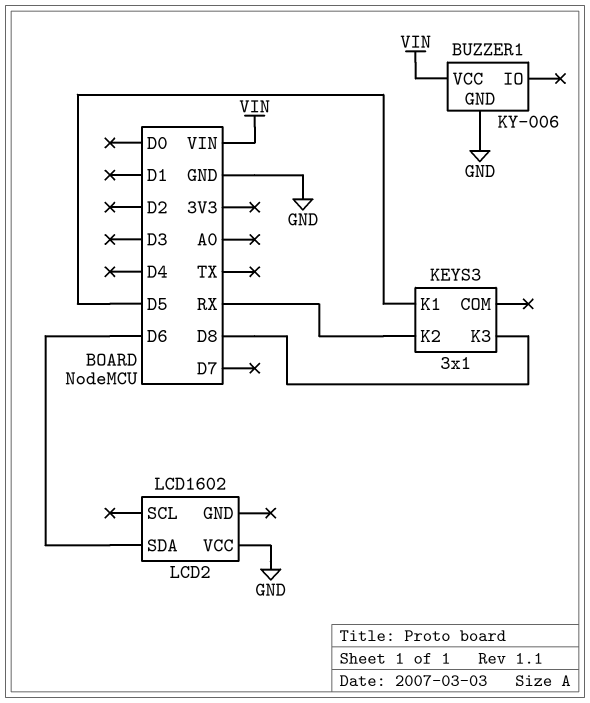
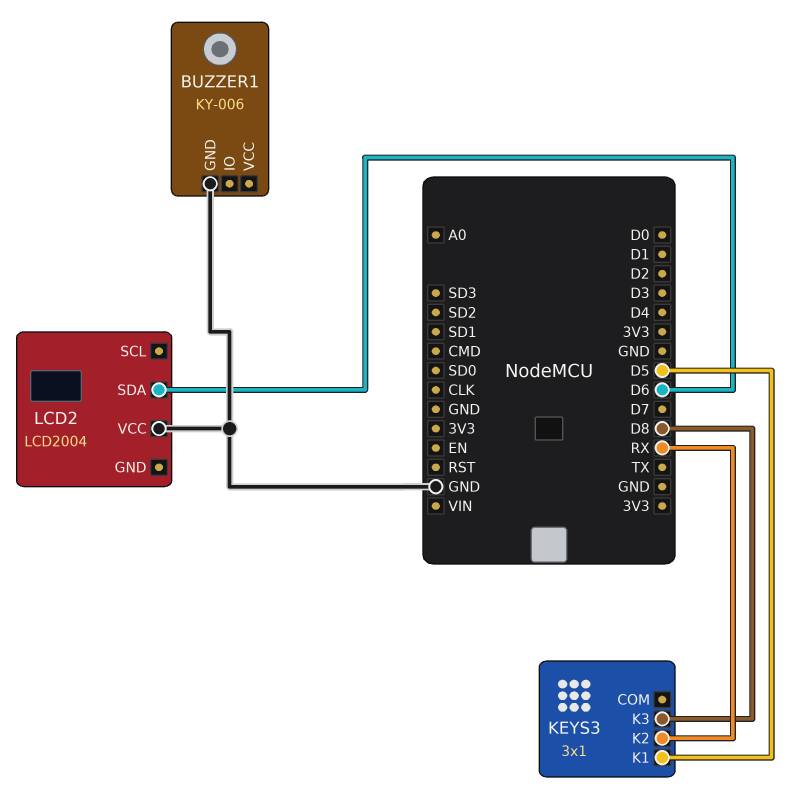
BUZZER1 pin VCC: VIN -> none
LCD2: LCD1602 -> LCD2004

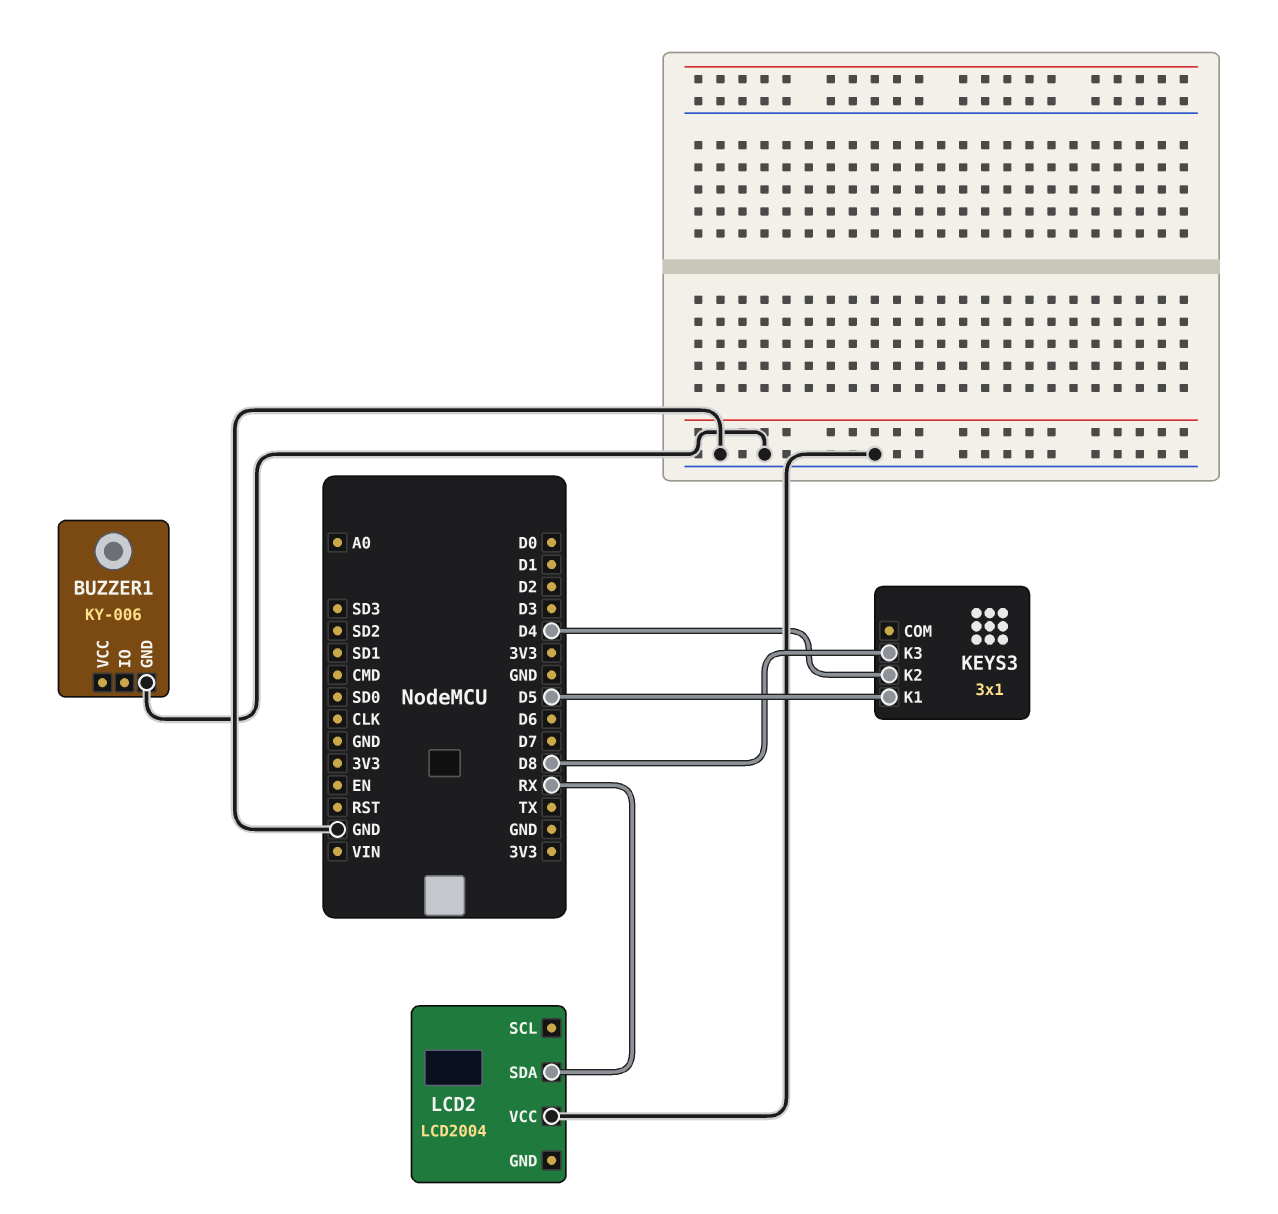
KEYS3 pin K2: RX -> D4
LCD2 pin SDA: D6 -> RX

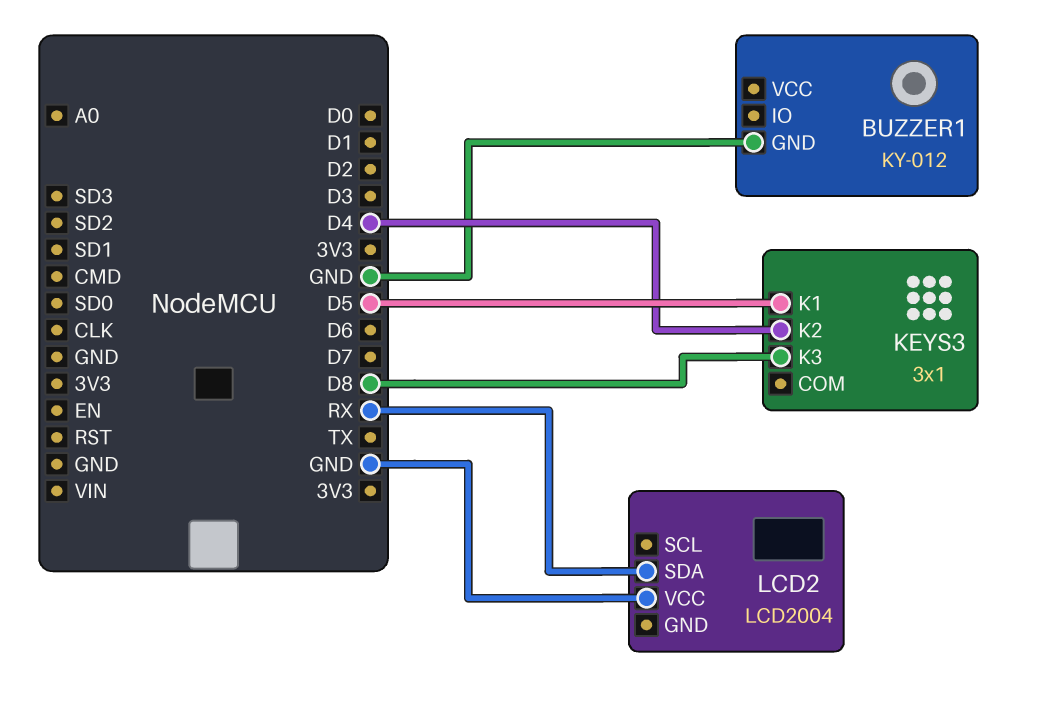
BUZZER1: KY-006 -> KY-012

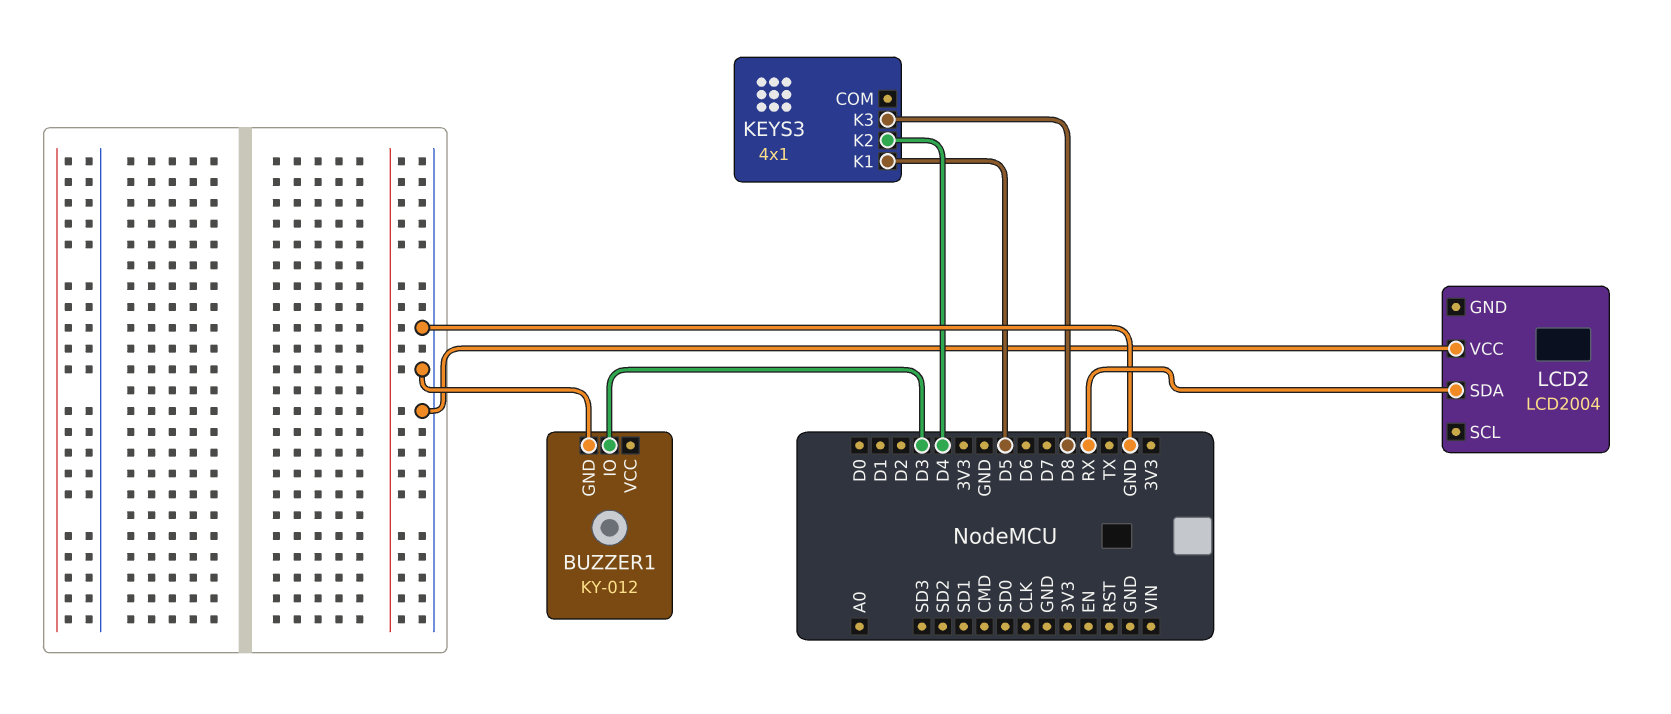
BUZZER1 pin IO: none -> D3
KEYS3: 3x1 -> 4x1

